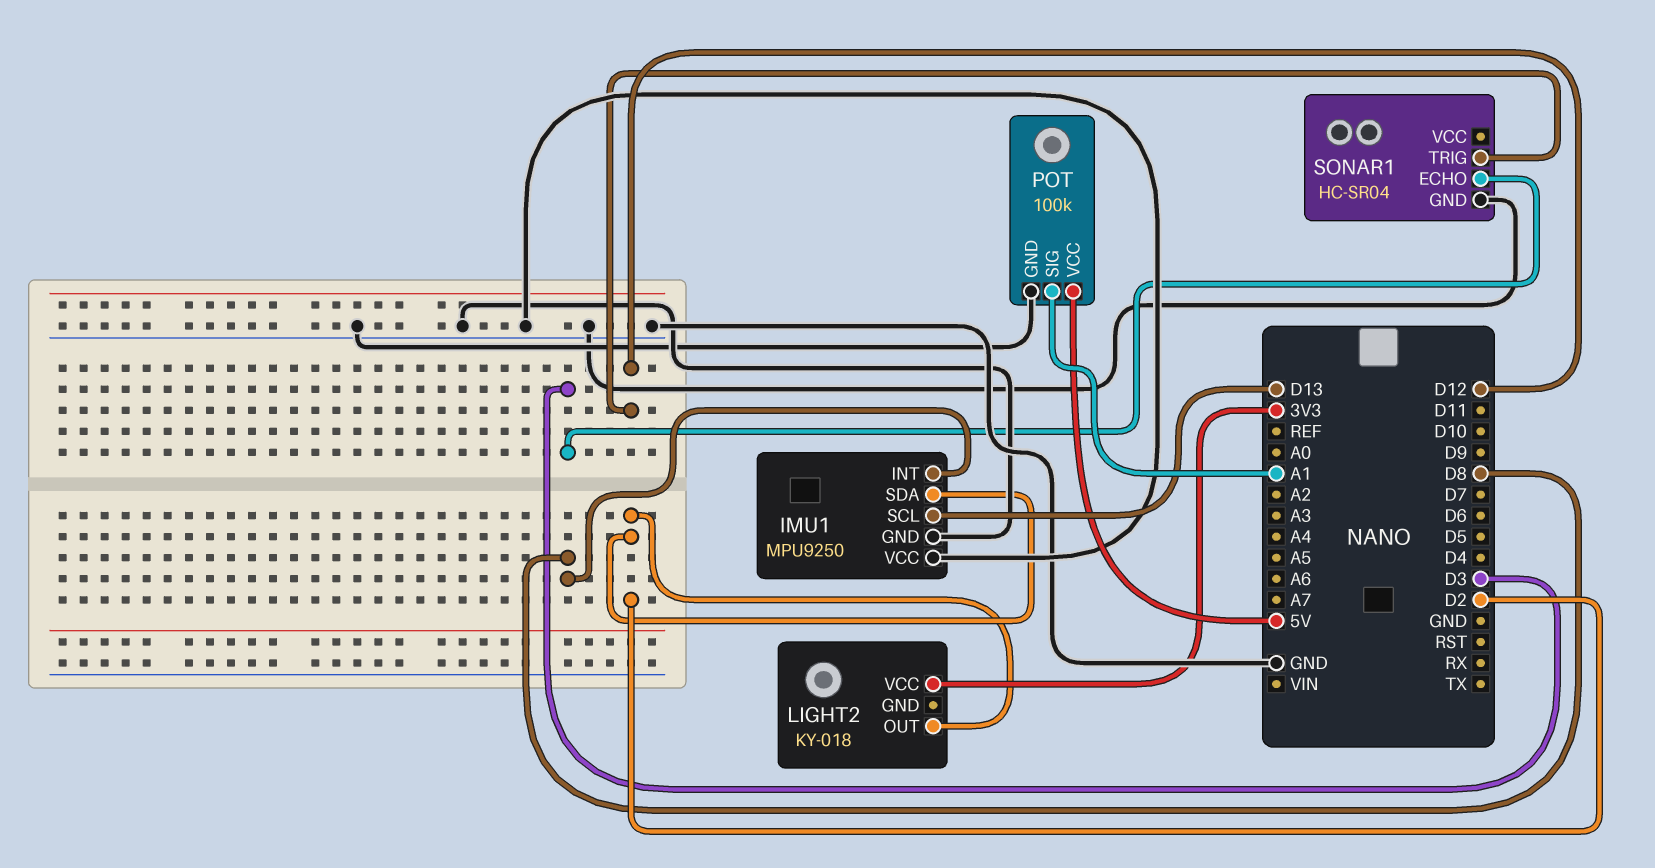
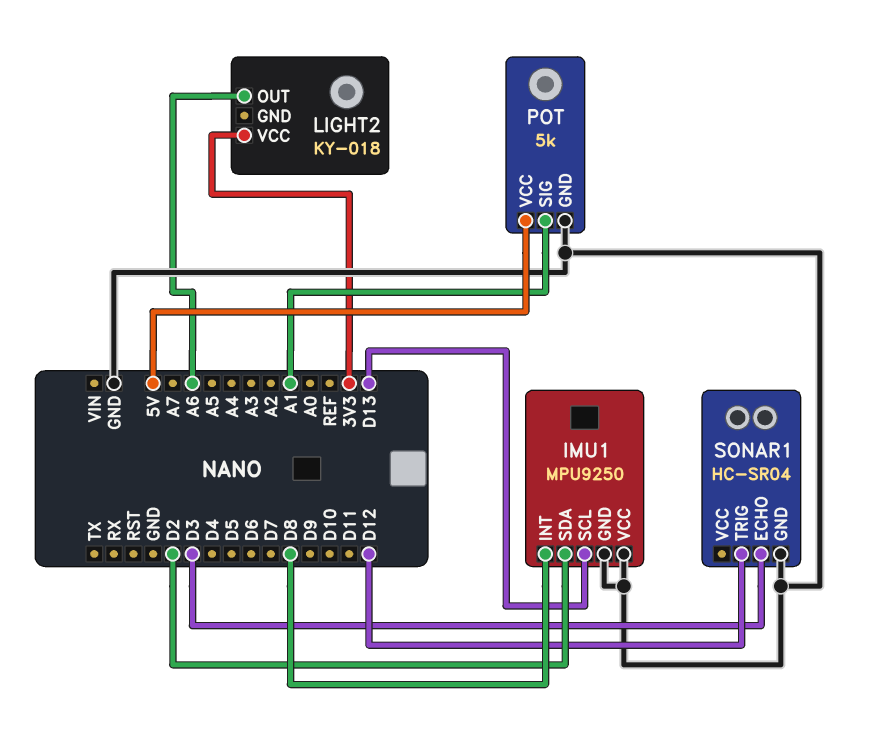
LIGHT2 pin OUT: D2 -> A6
POT: 100k -> 5k

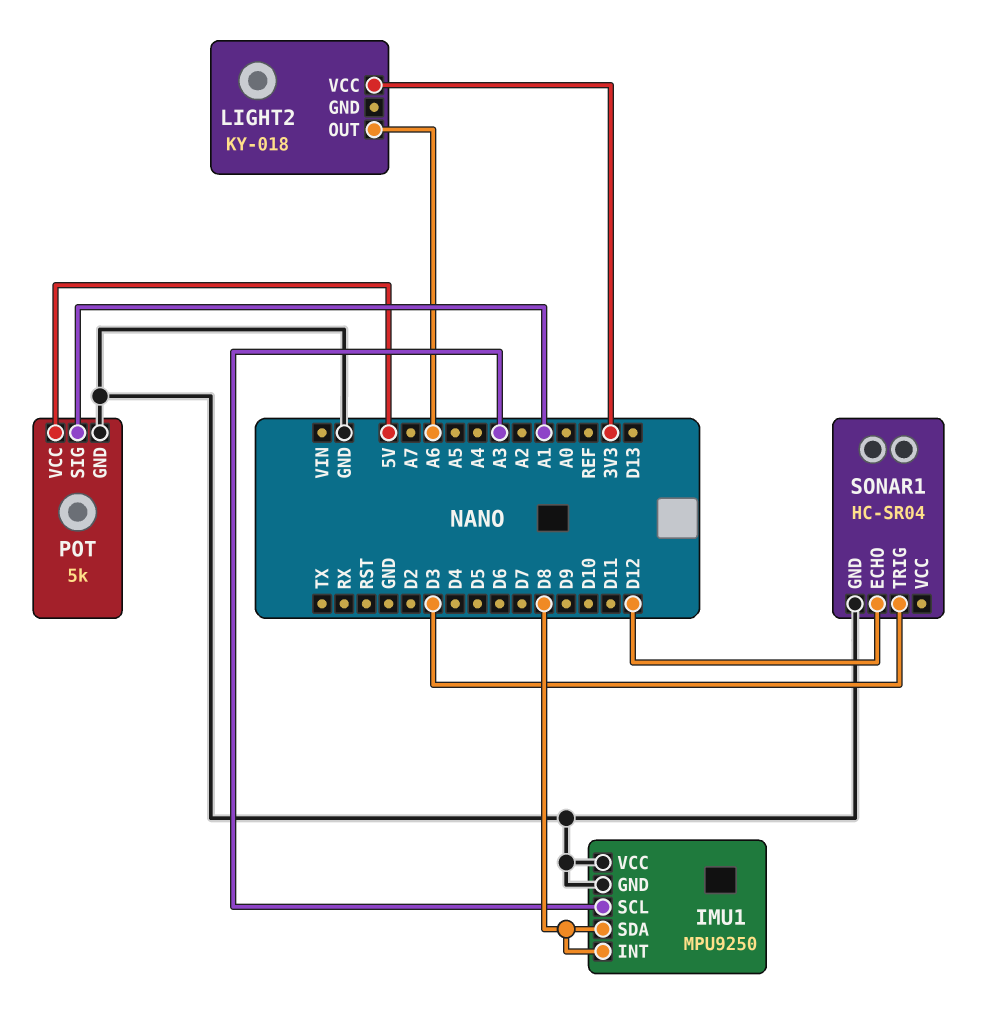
IMU1 pin SCL: D13 -> A3
IMU1 pin SDA: D2 -> D8
SONAR1 pin ECHO: D3 -> D12
SONAR1 pin TRIG: D12 -> D3

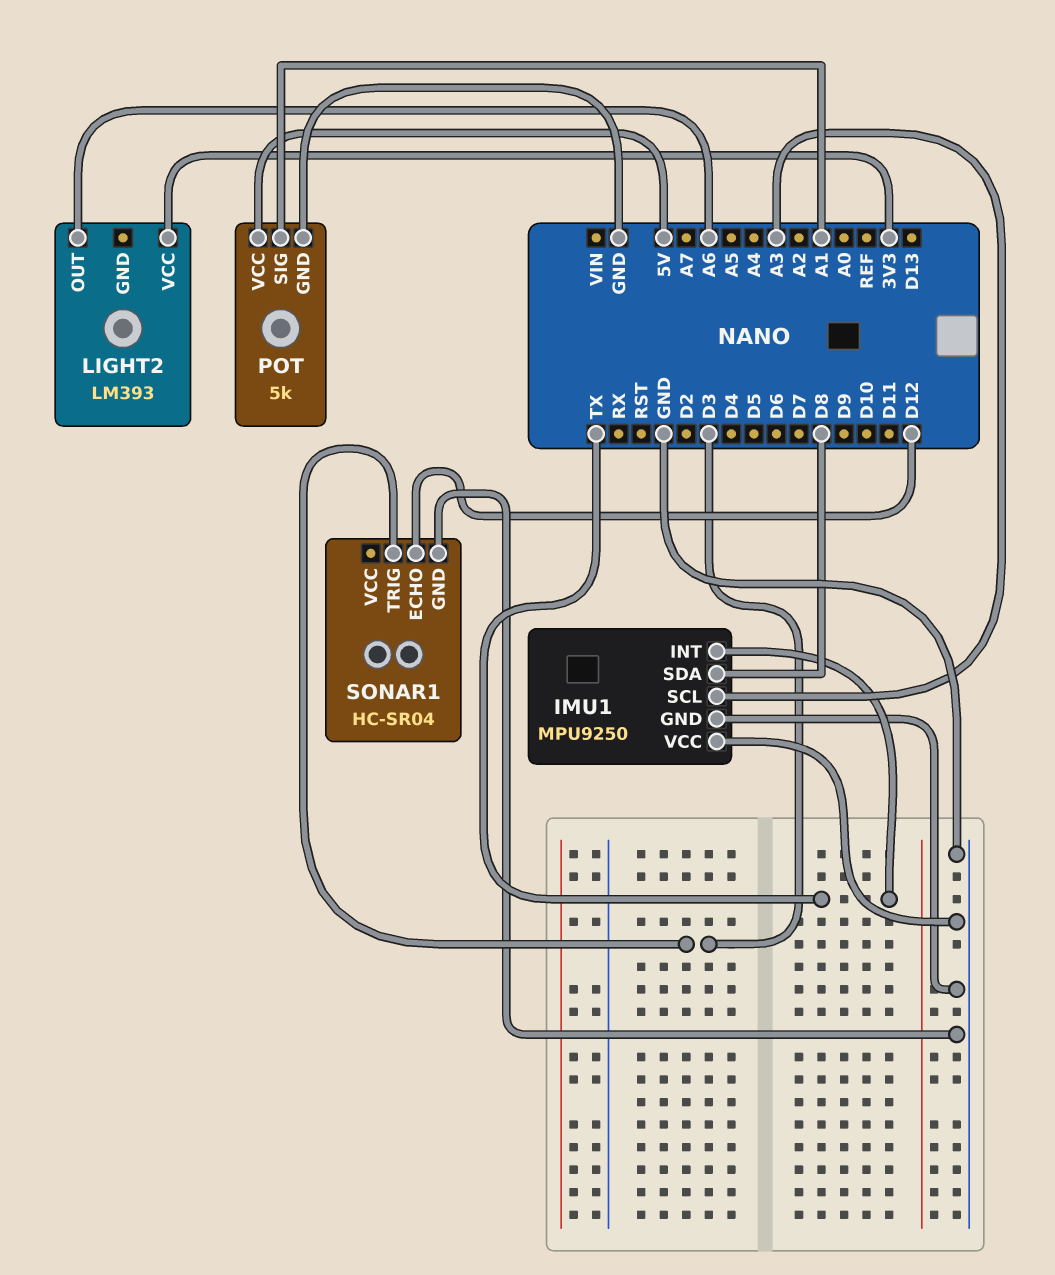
IMU1 pin INT: D8 -> TX
LIGHT2: KY-018 -> LM393

